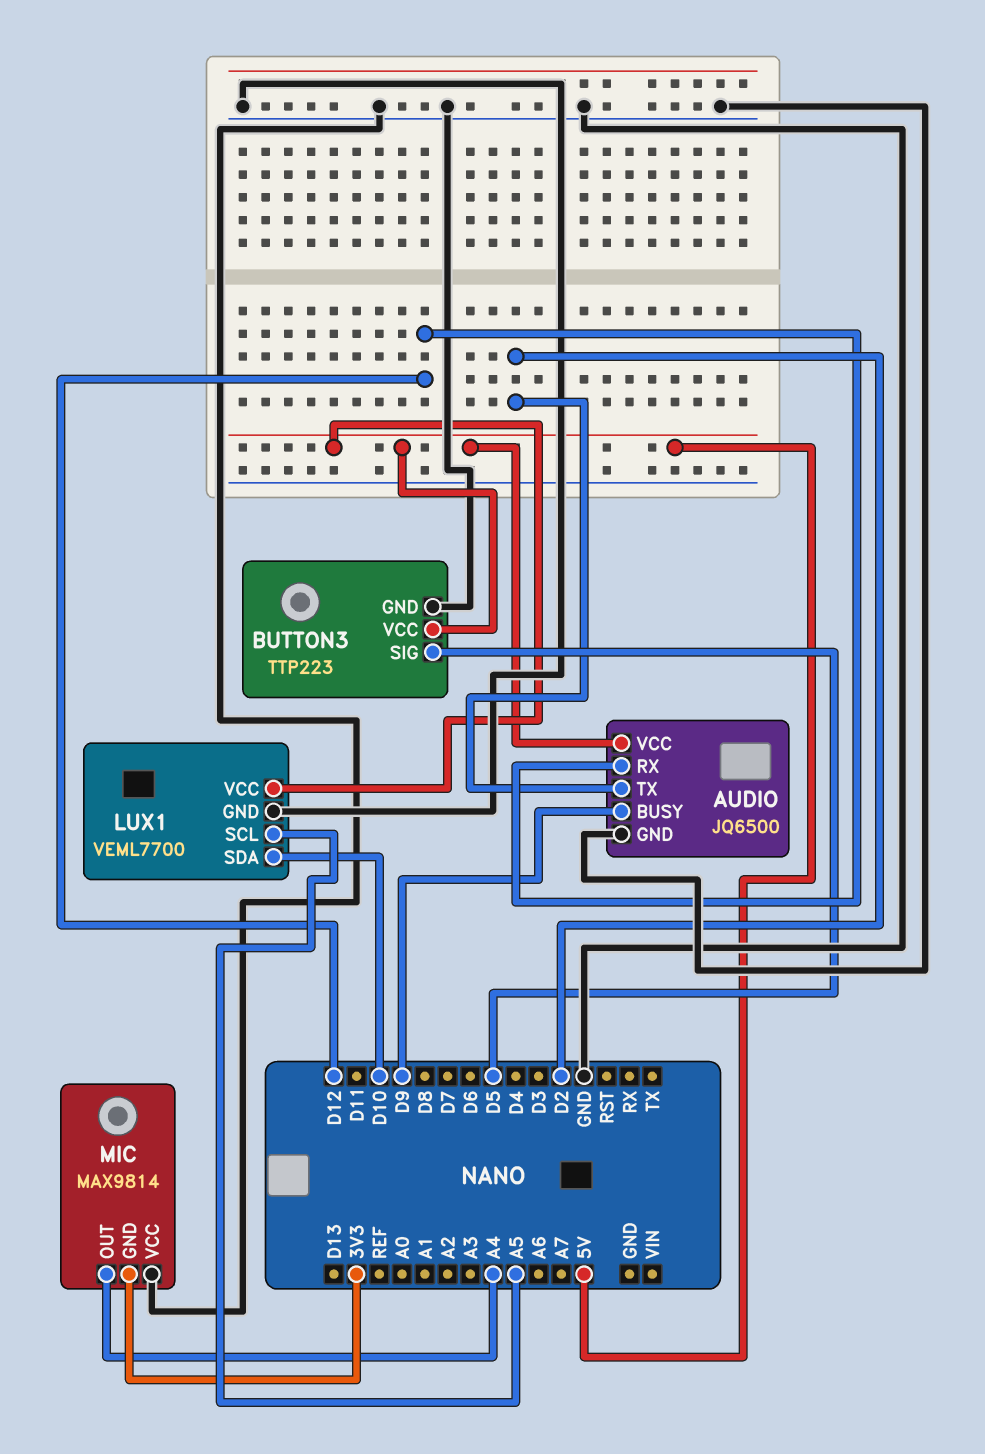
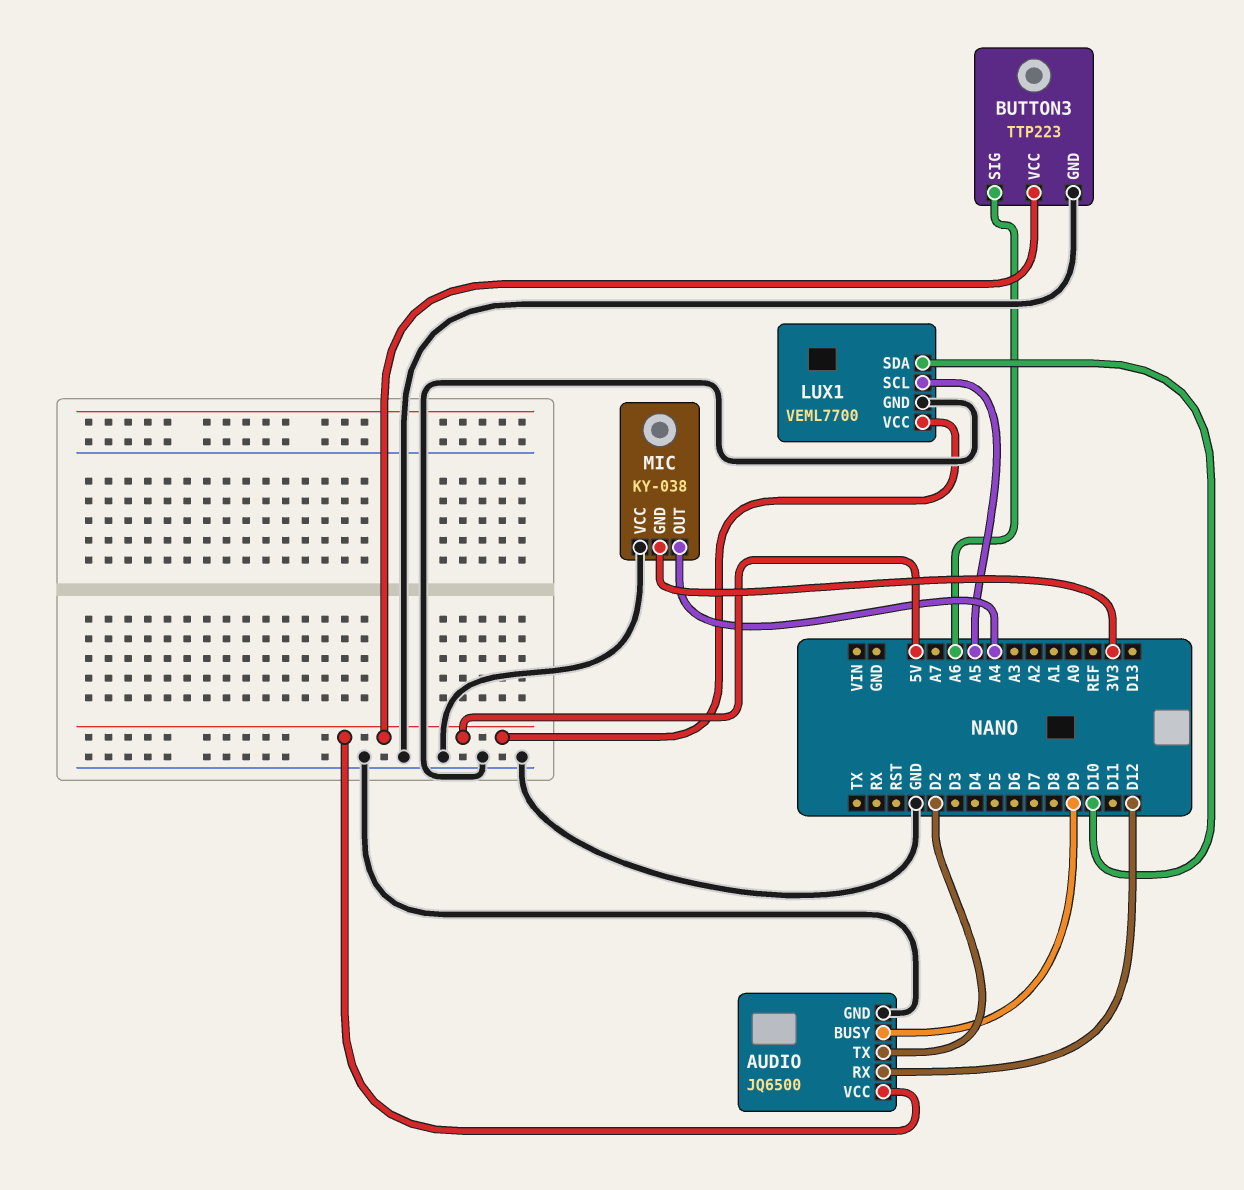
BUTTON3 pin SIG: D5 -> A6
MIC: MAX9814 -> KY-038

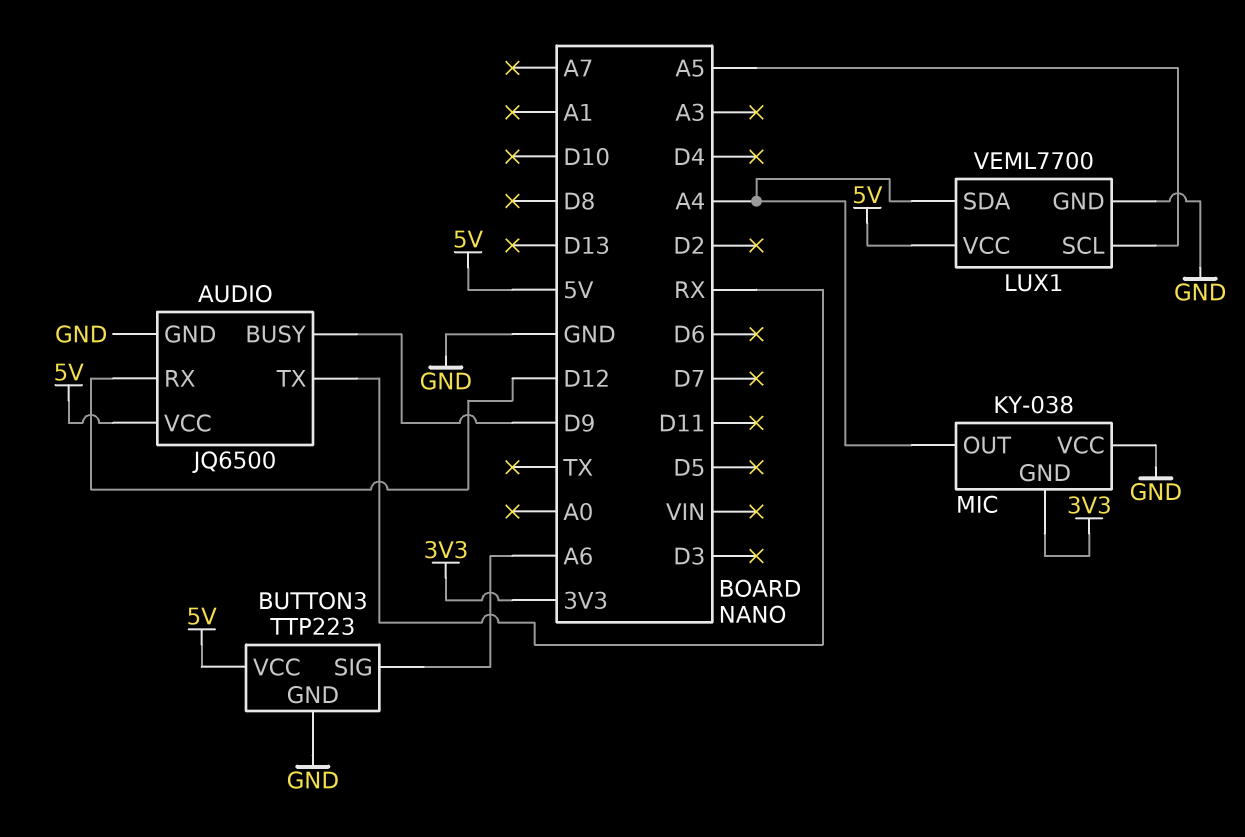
AUDIO pin TX: D2 -> RX
LUX1 pin SDA: D10 -> A4

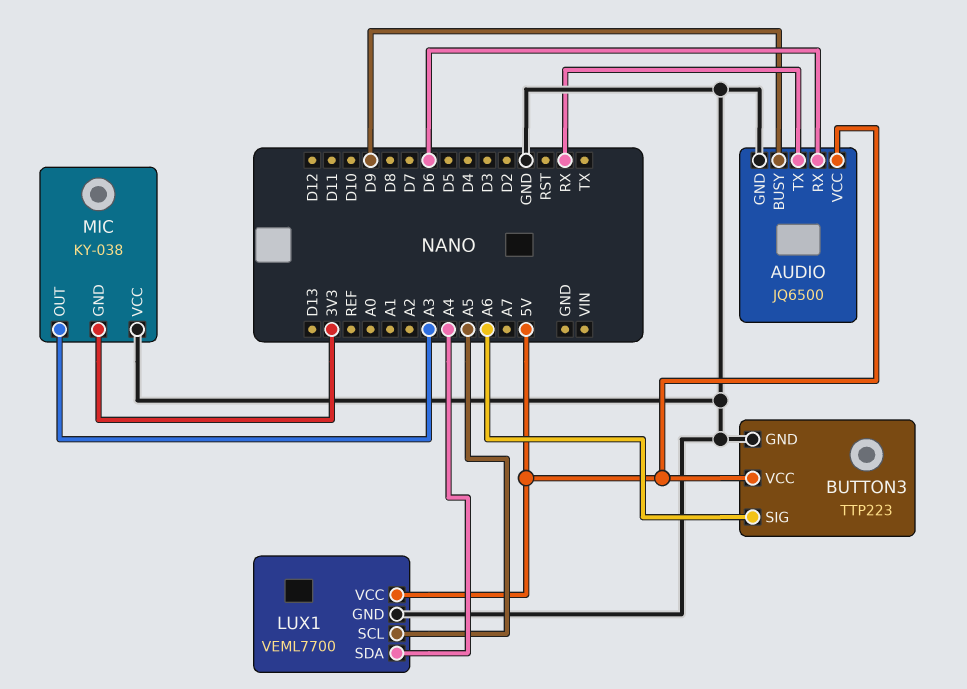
AUDIO pin RX: D12 -> D6
MIC pin OUT: A4 -> A3

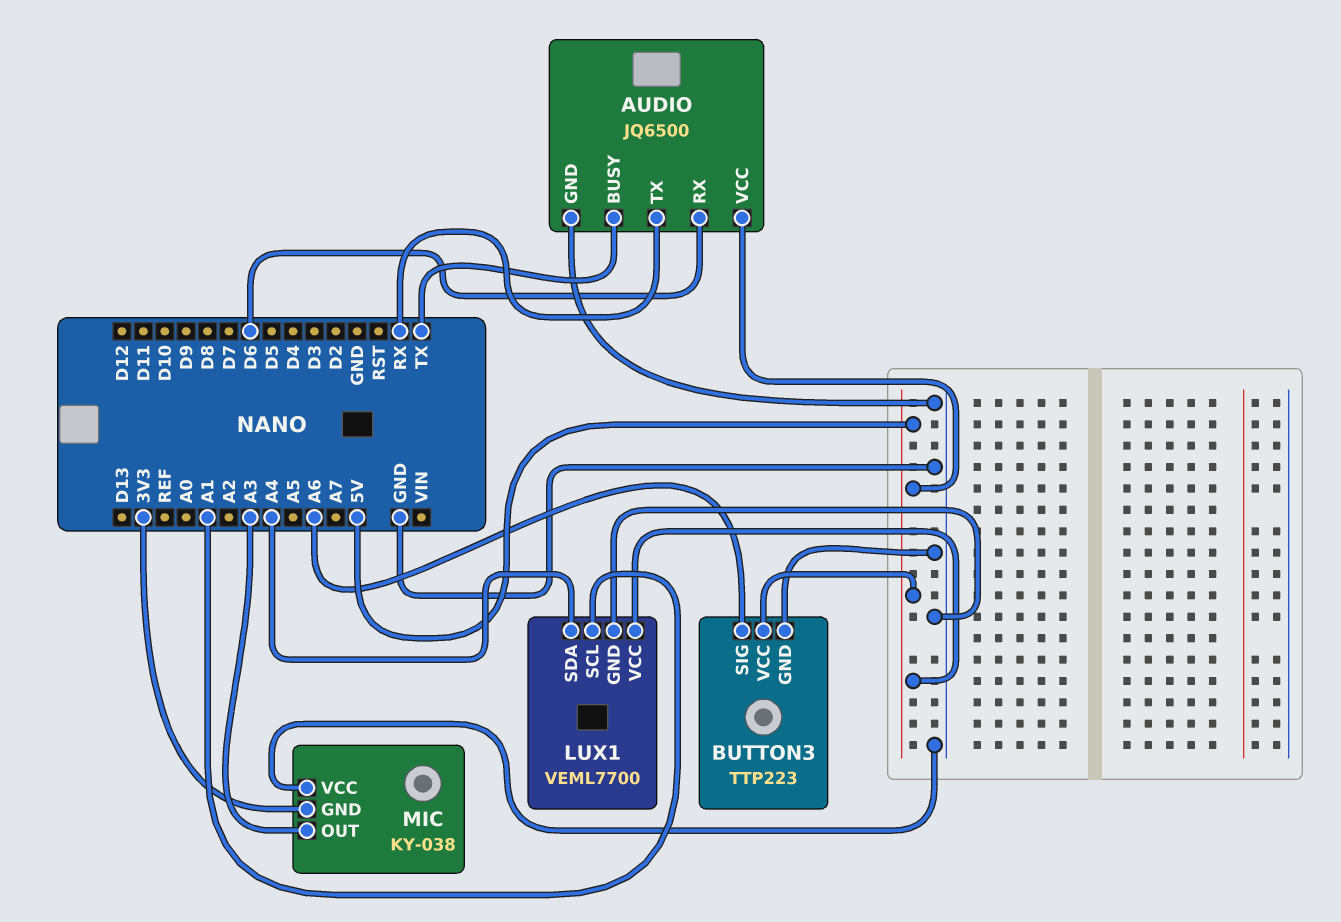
AUDIO pin BUSY: D9 -> TX
LUX1 pin SCL: A5 -> A1

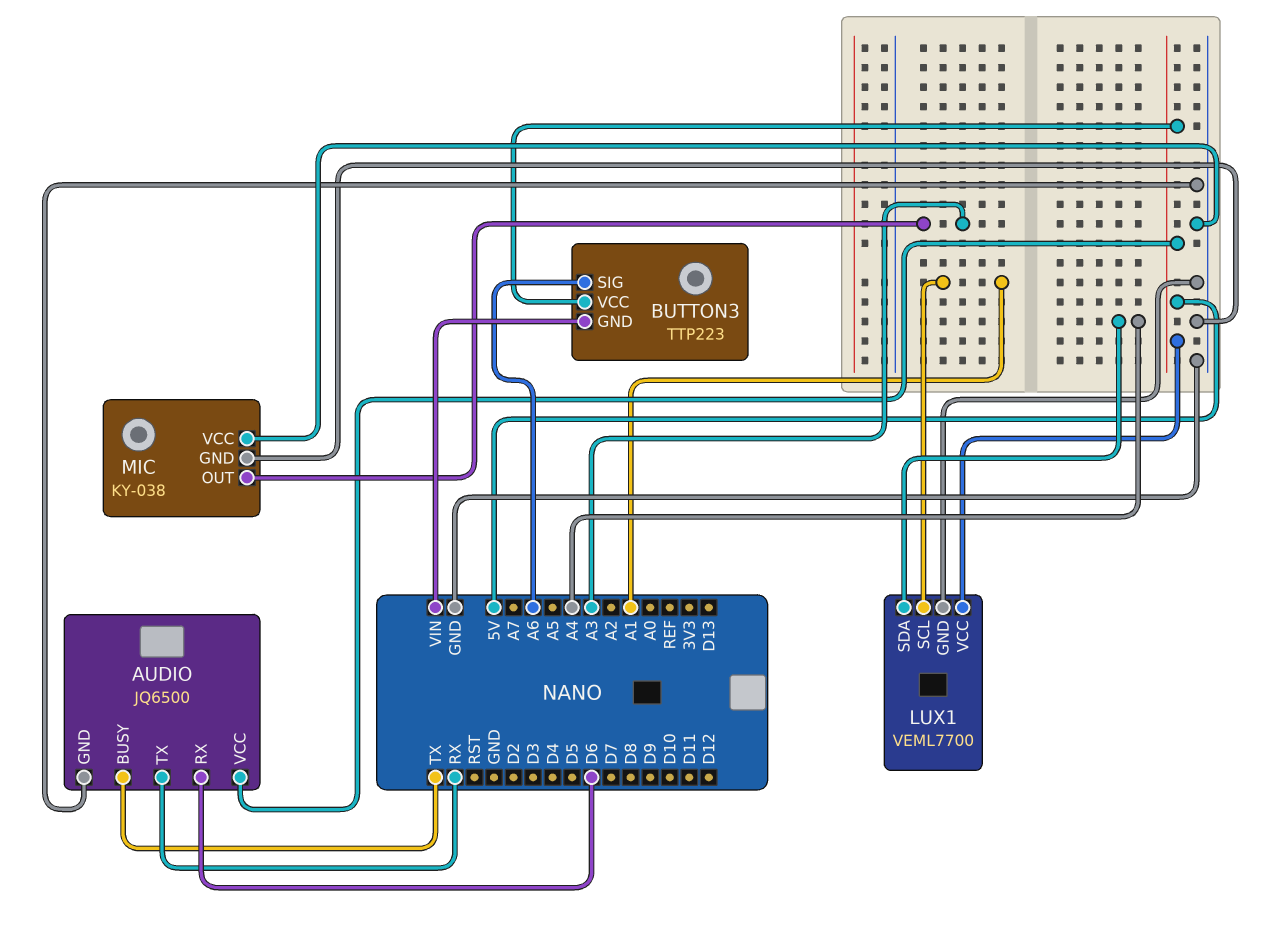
BUTTON3 pin GND: GND -> VIN
MIC pin GND: 3V3 -> GND

